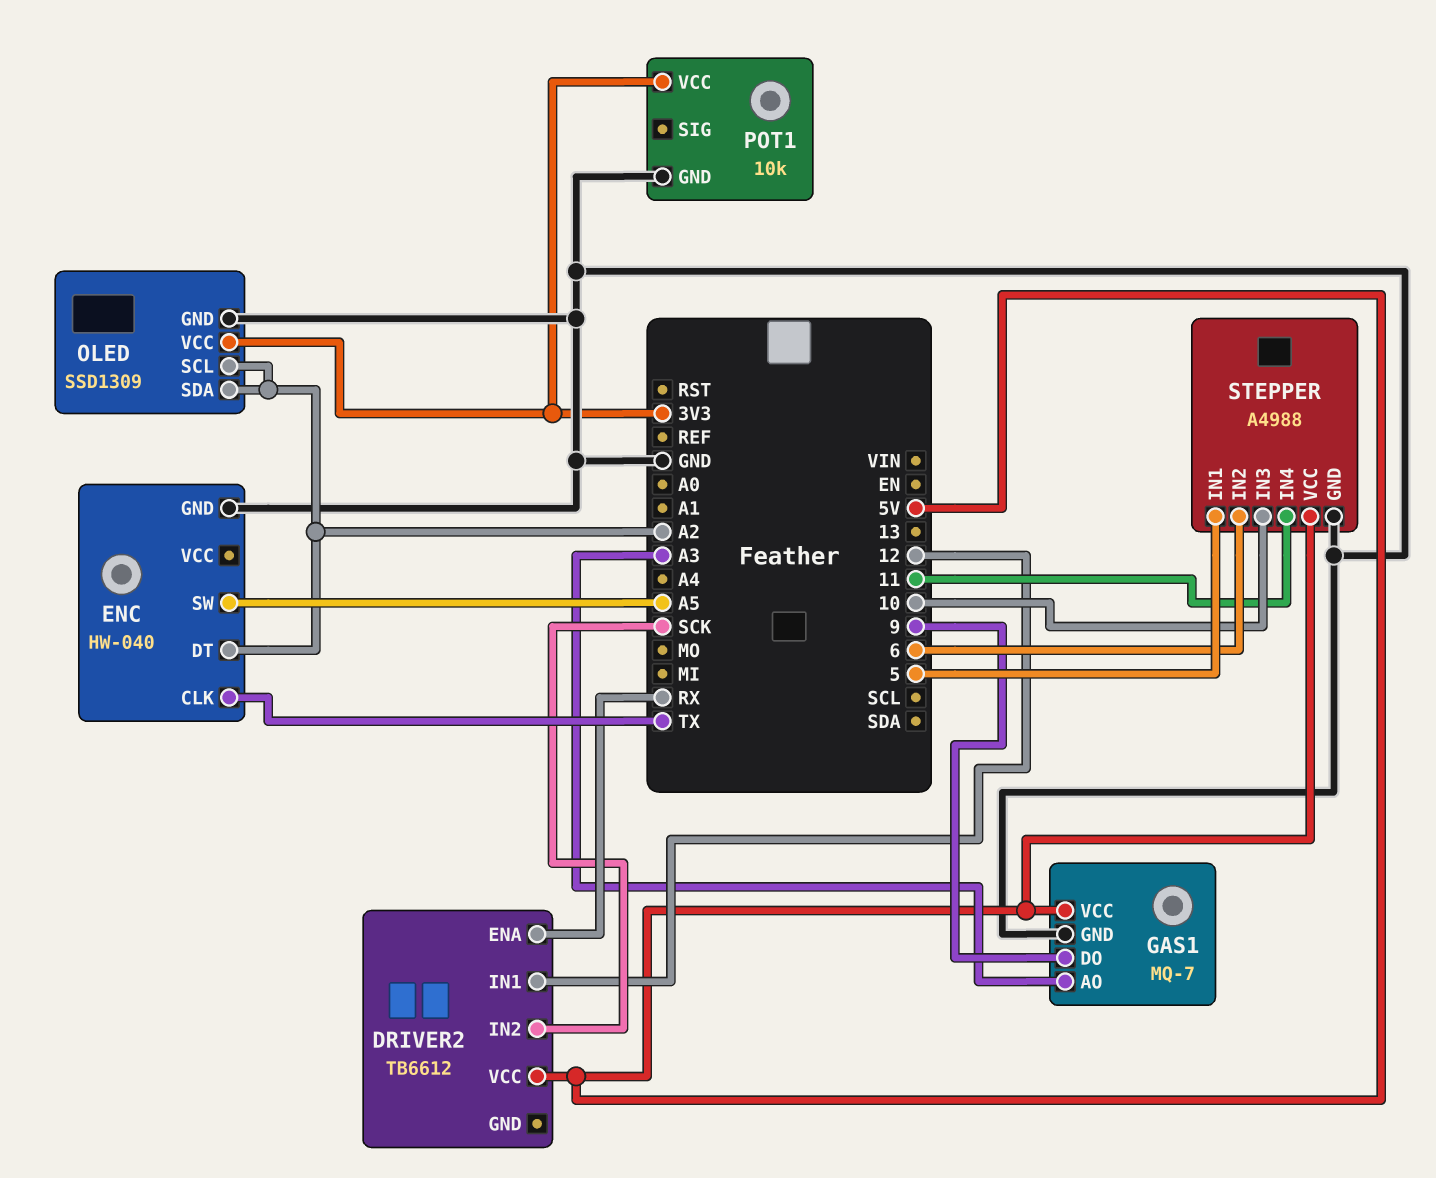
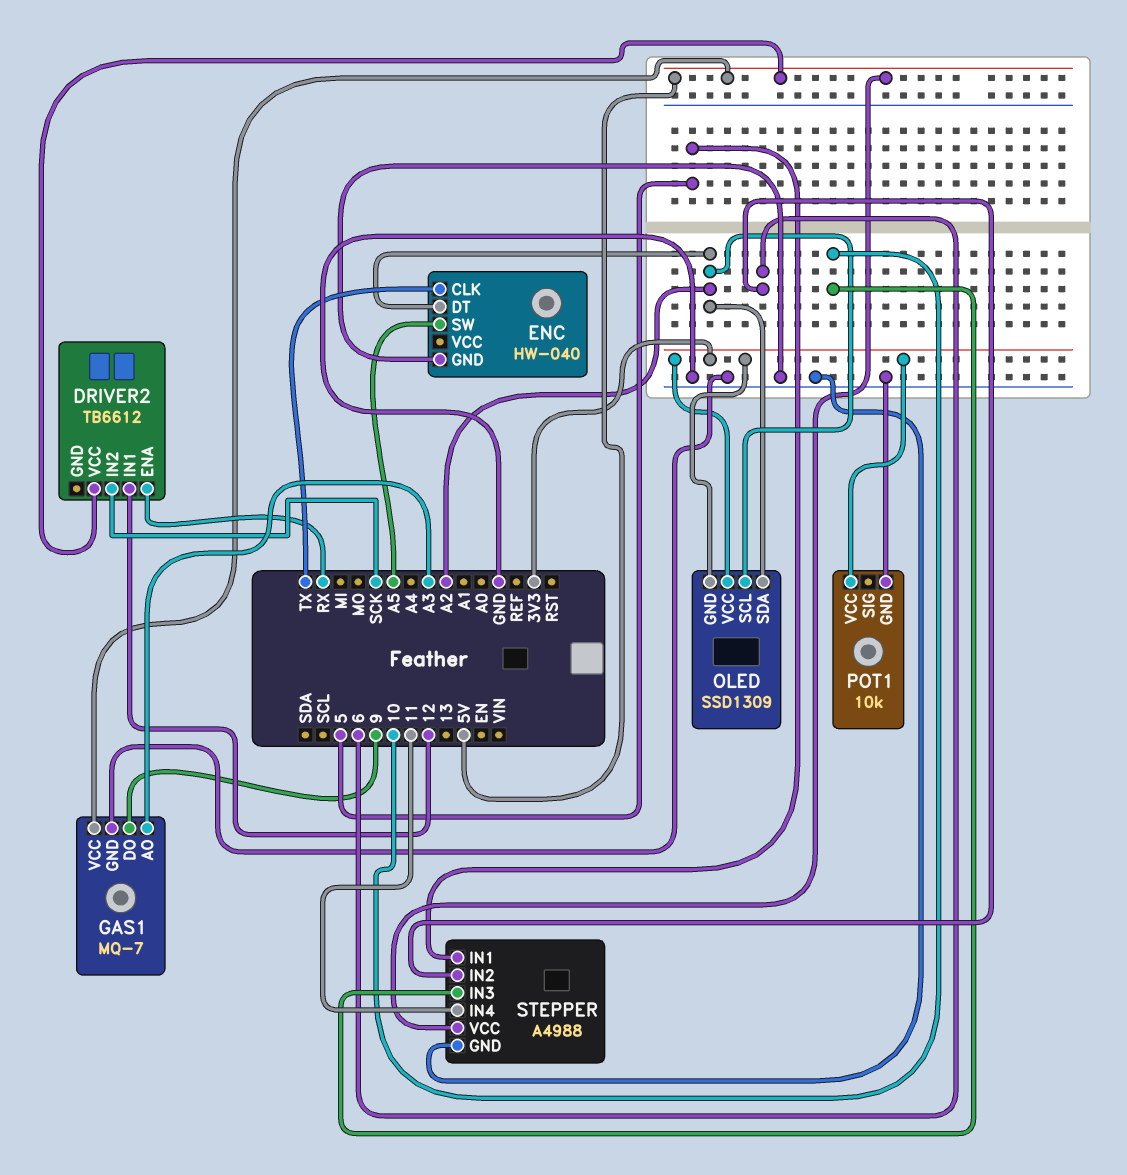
OLED pin GND: GND -> 3V3

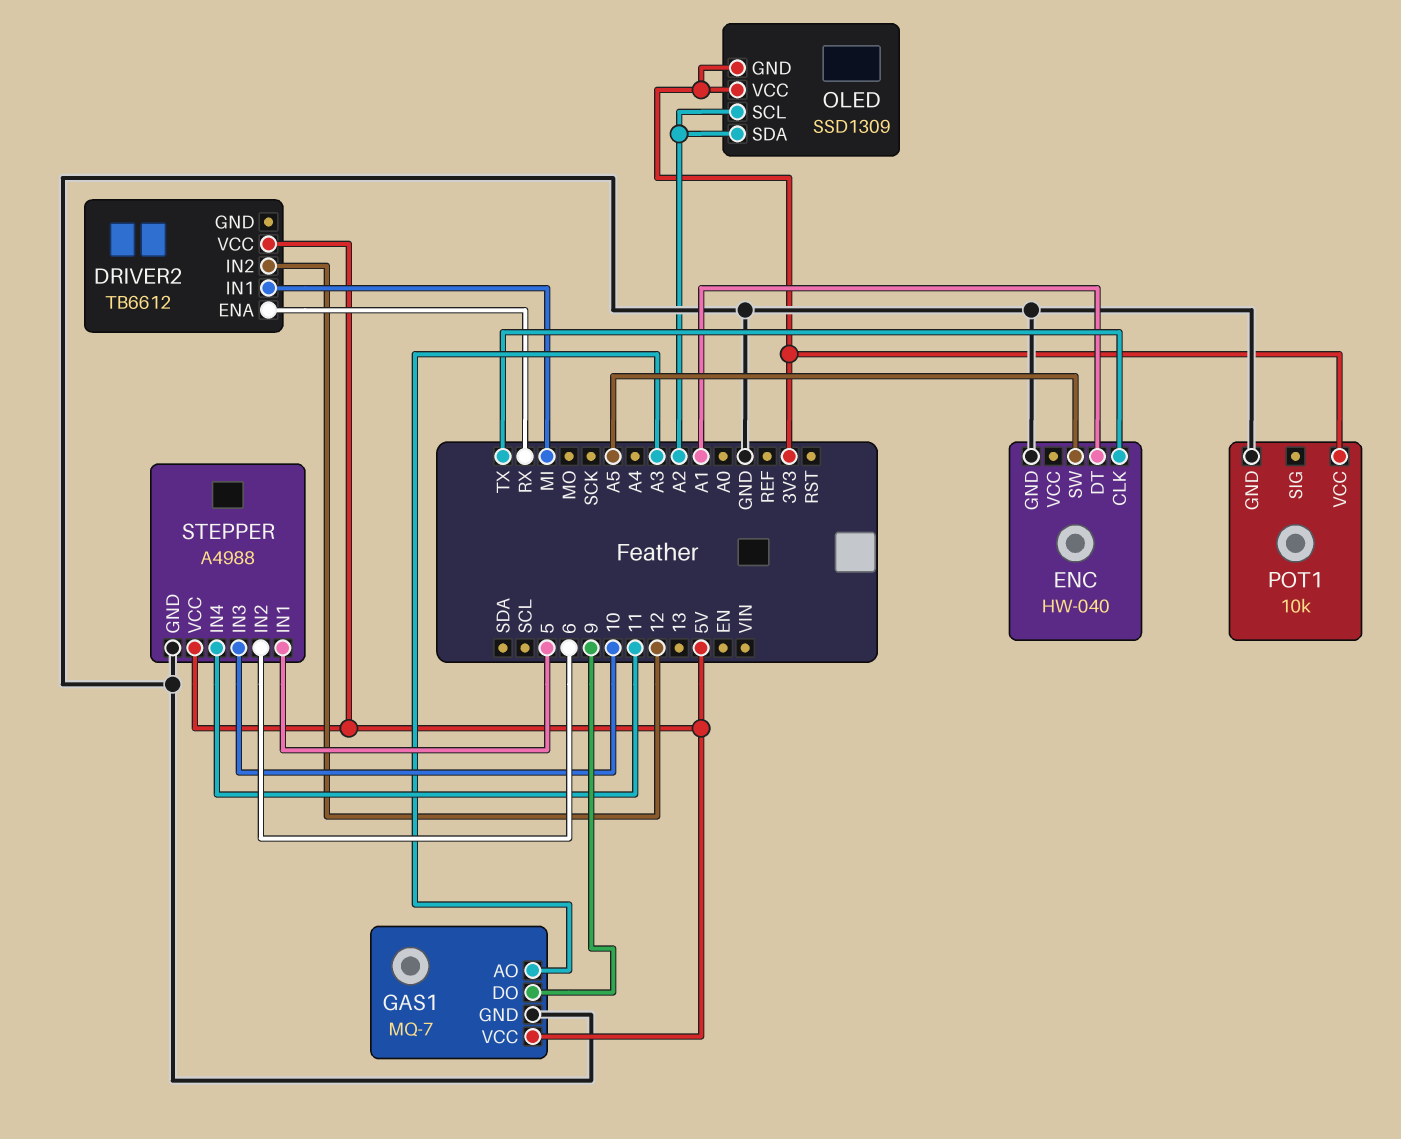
DRIVER2 pin IN1: 12 -> MI
DRIVER2 pin IN2: SCK -> 12
ENC pin DT: A2 -> A1

